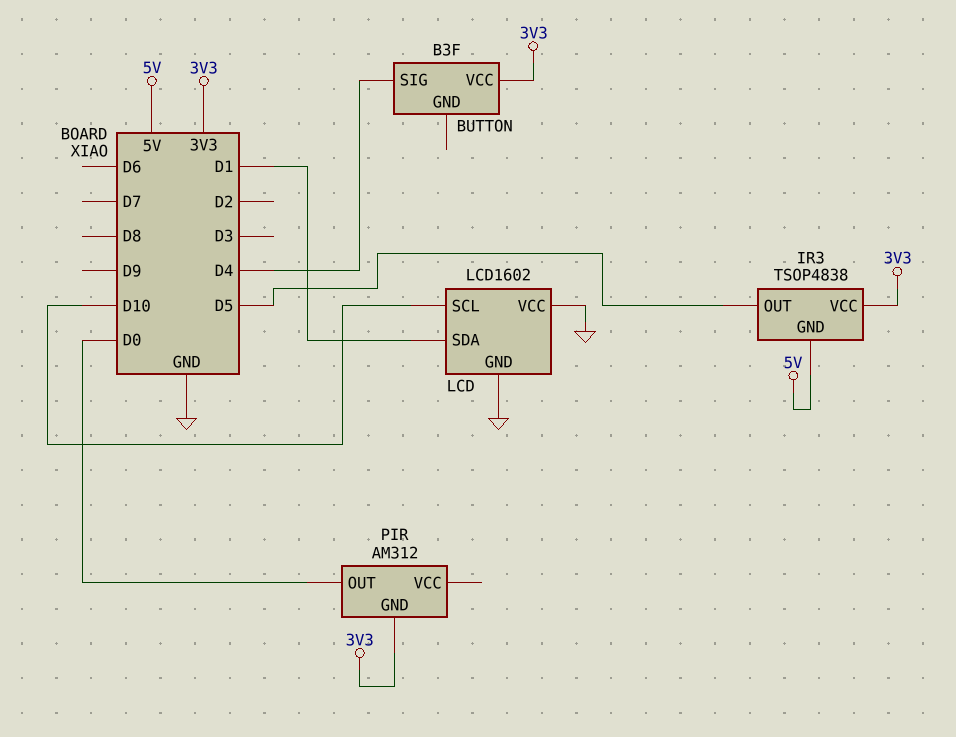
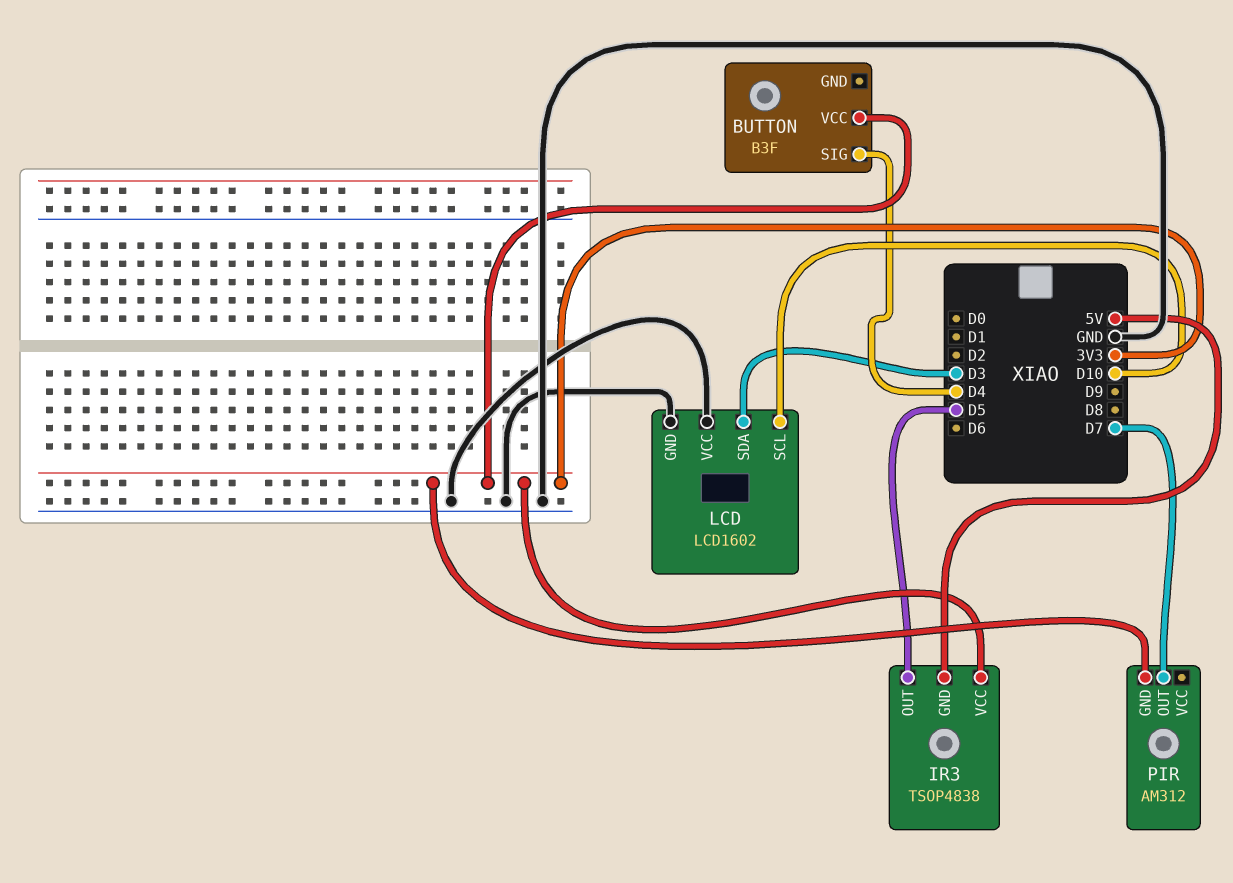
LCD pin SDA: D1 -> D3
PIR pin OUT: D0 -> D7

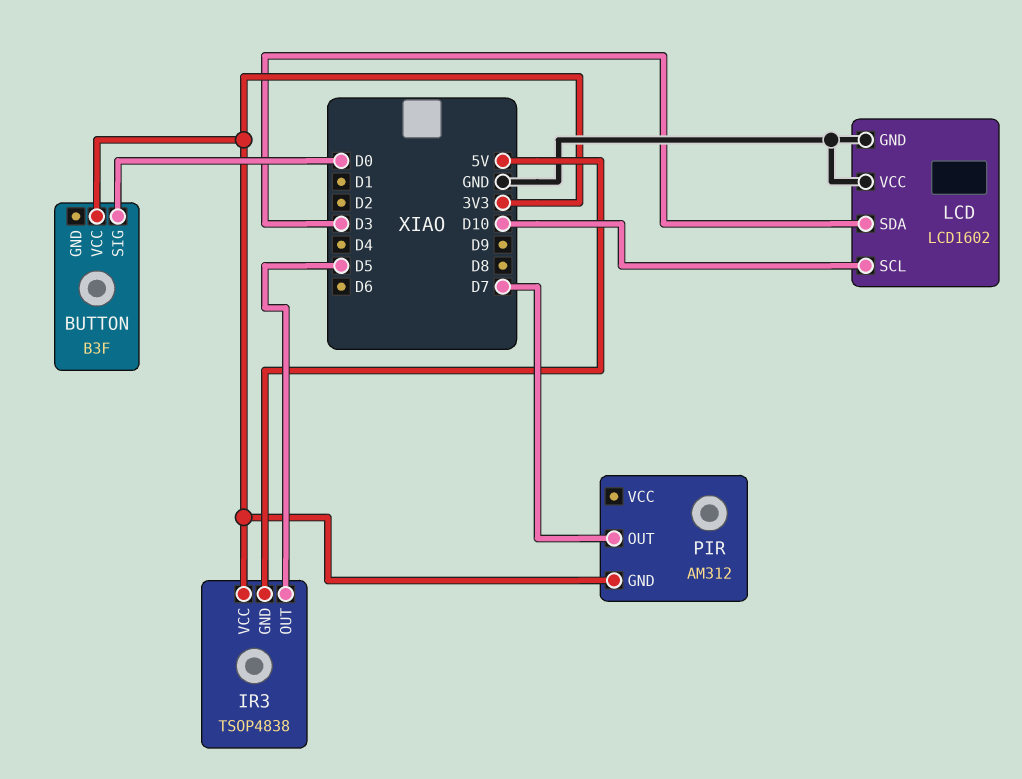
BUTTON pin SIG: D4 -> D0

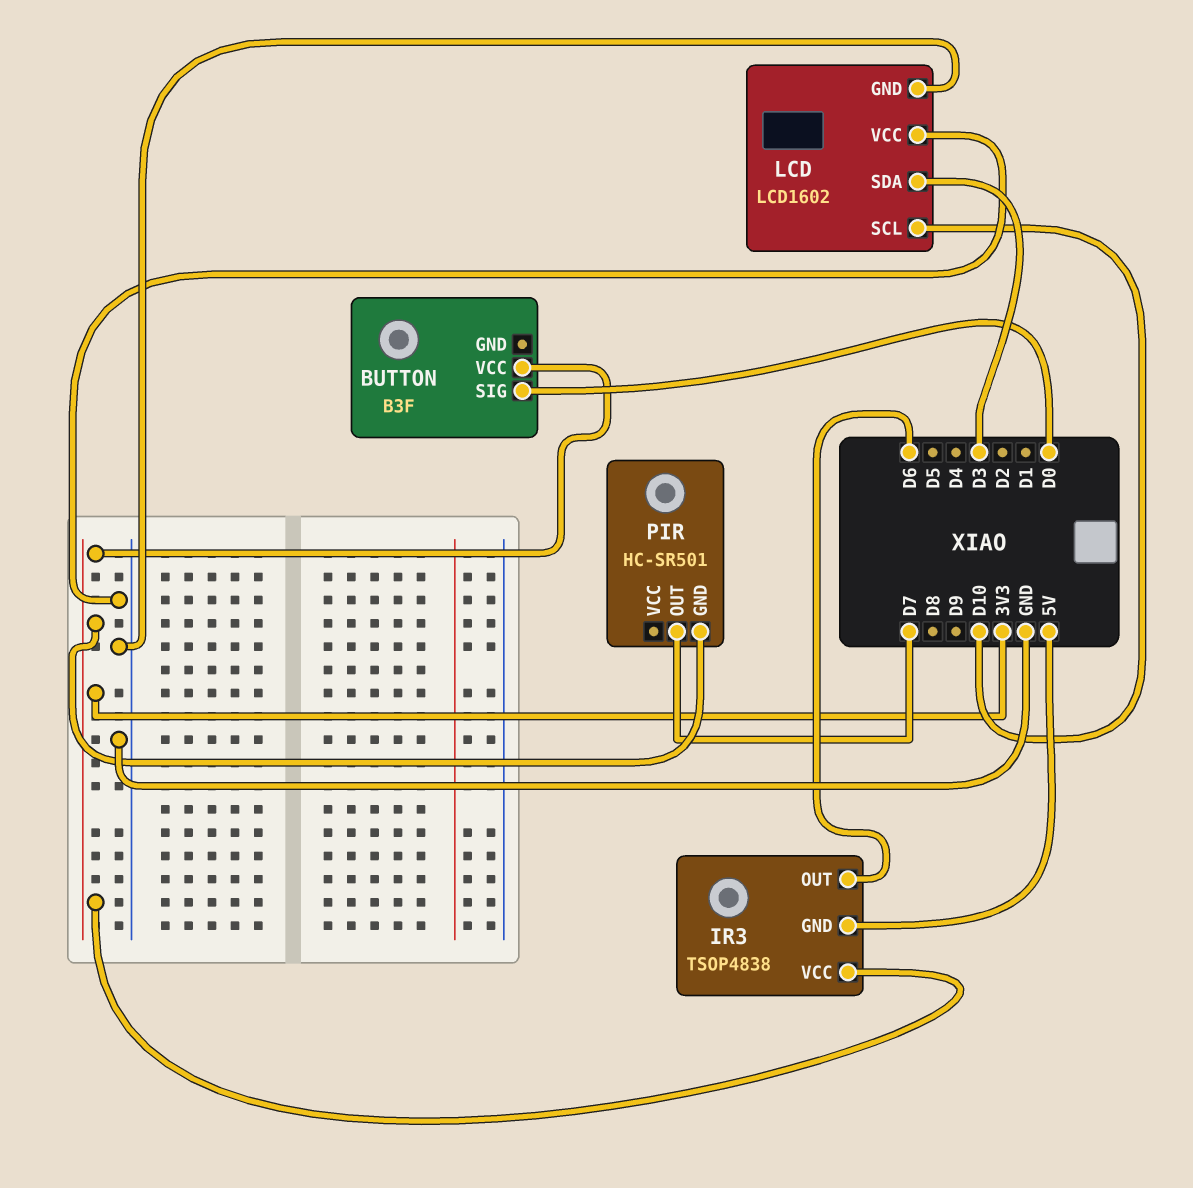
IR3 pin OUT: D5 -> D6
PIR: AM312 -> HC-SR501

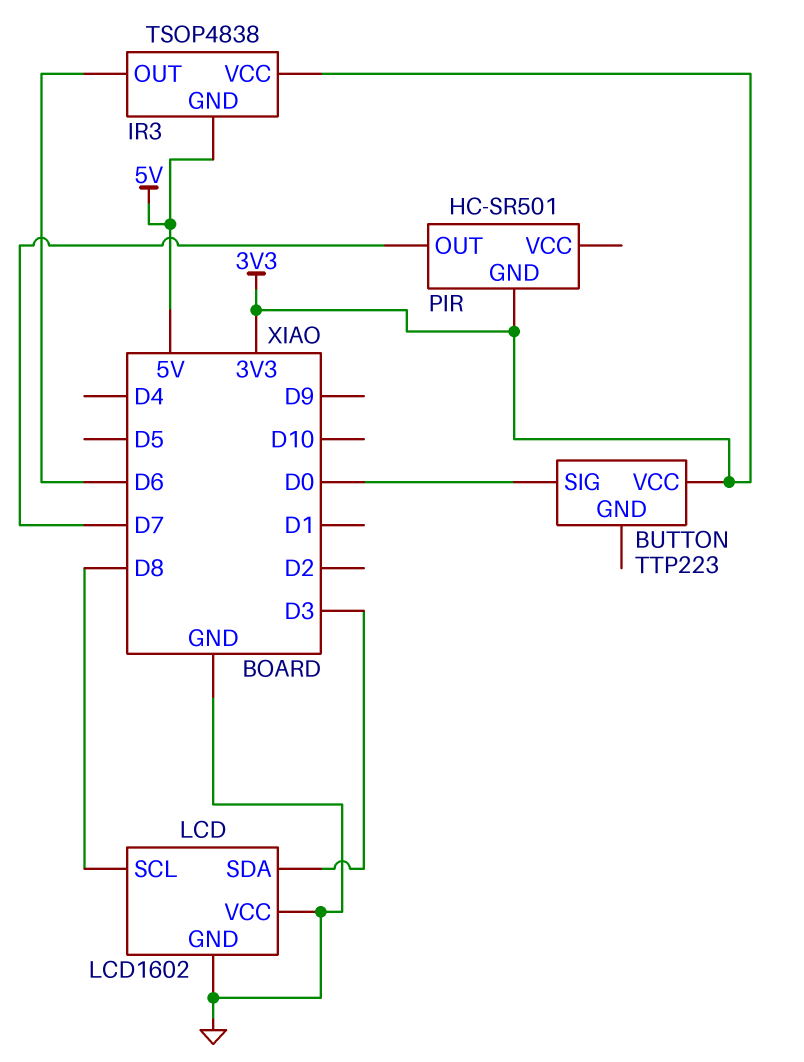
BUTTON: B3F -> TTP223
LCD pin SCL: D10 -> D8

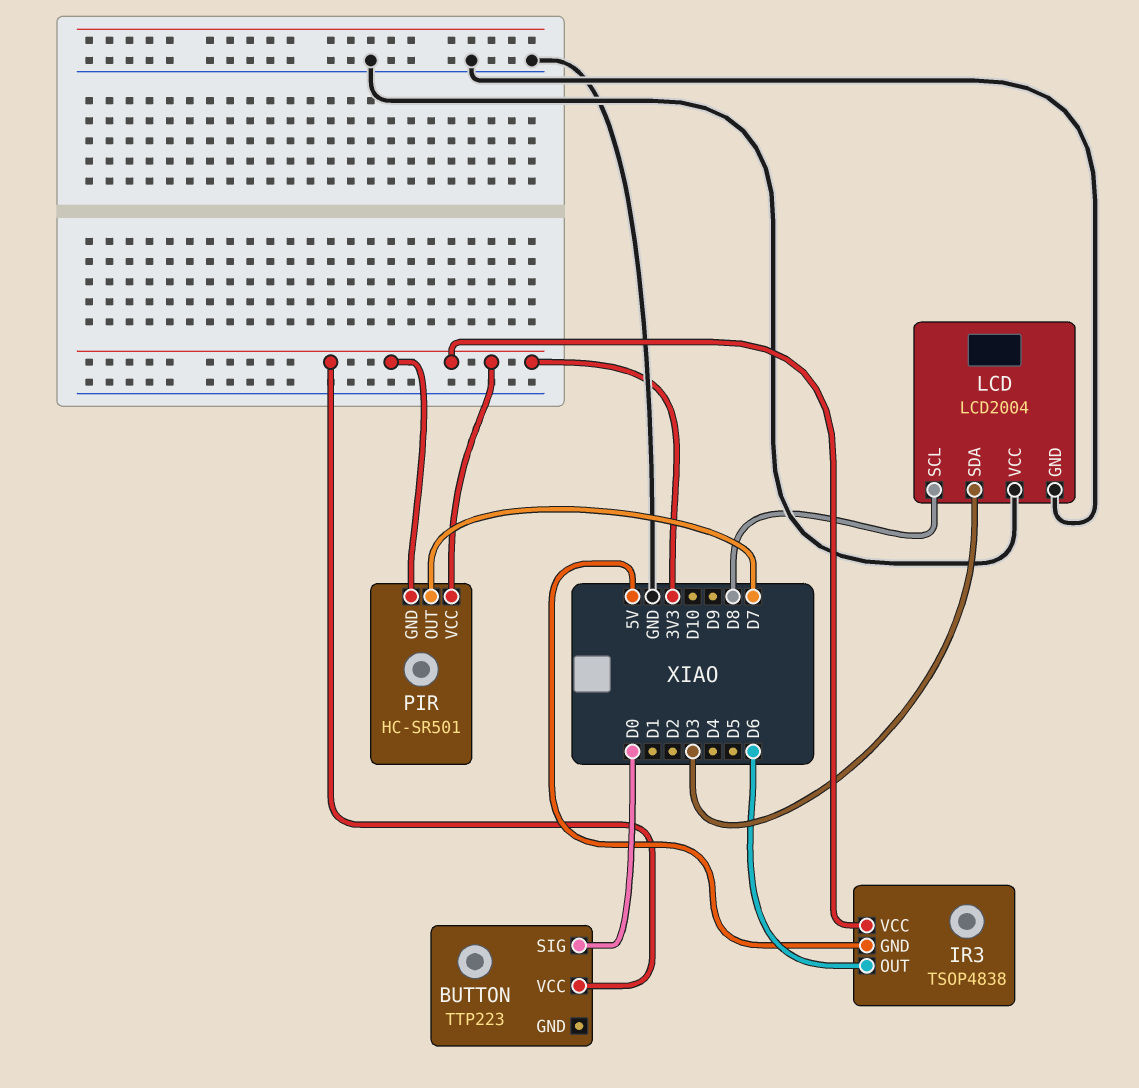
LCD: LCD1602 -> LCD2004
PIR pin VCC: none -> 3V3

